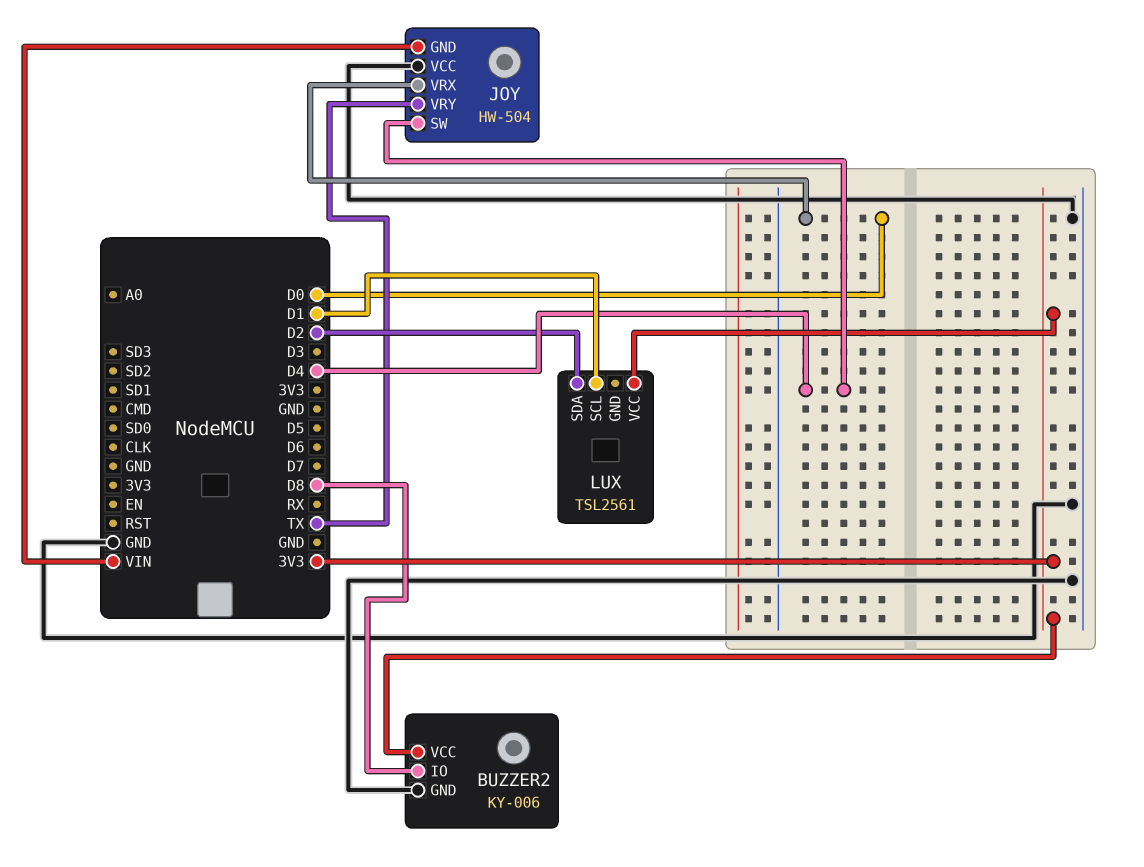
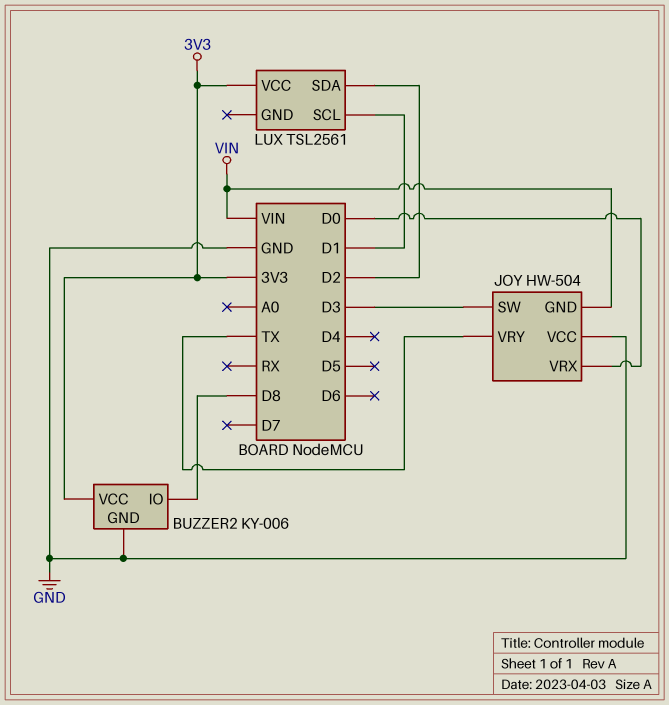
JOY pin SW: D4 -> D3

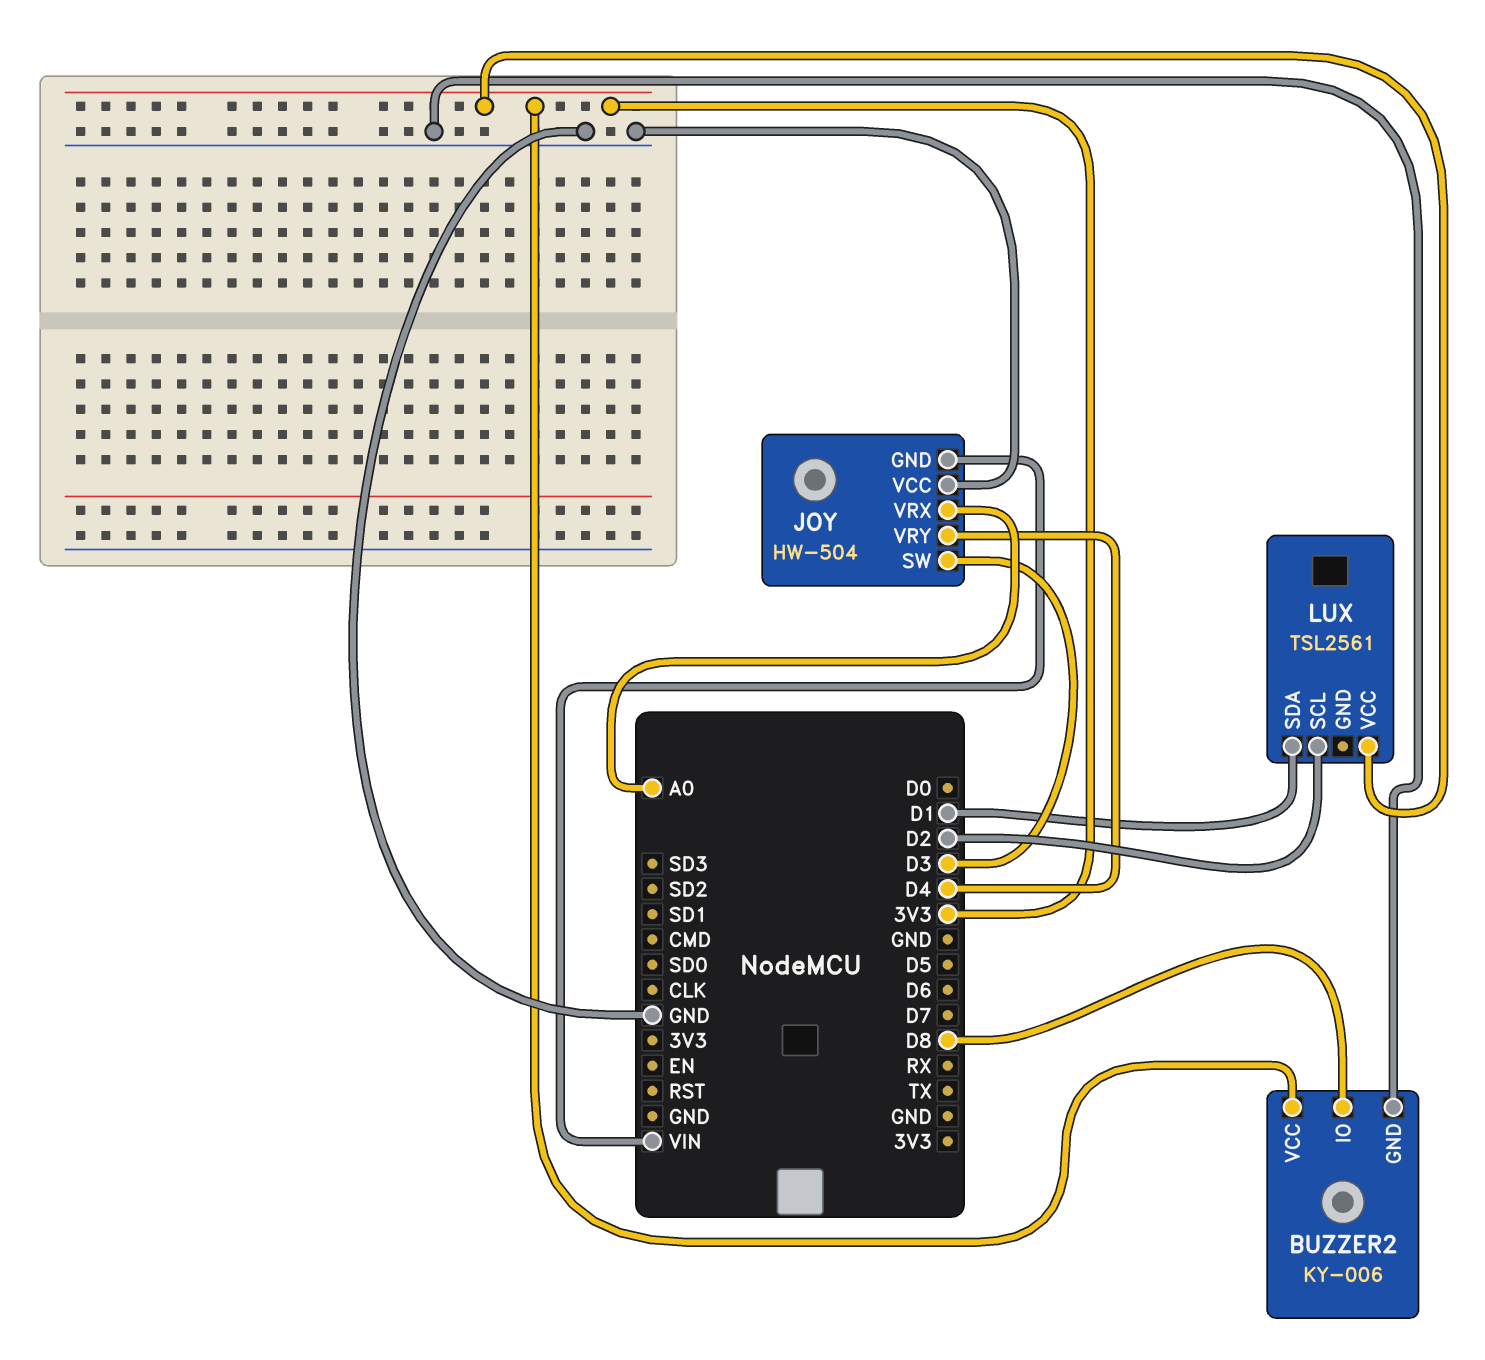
JOY pin VRX: D0 -> A0
JOY pin VRY: TX -> D4
LUX pin SCL: D1 -> D2
LUX pin SDA: D2 -> D1

